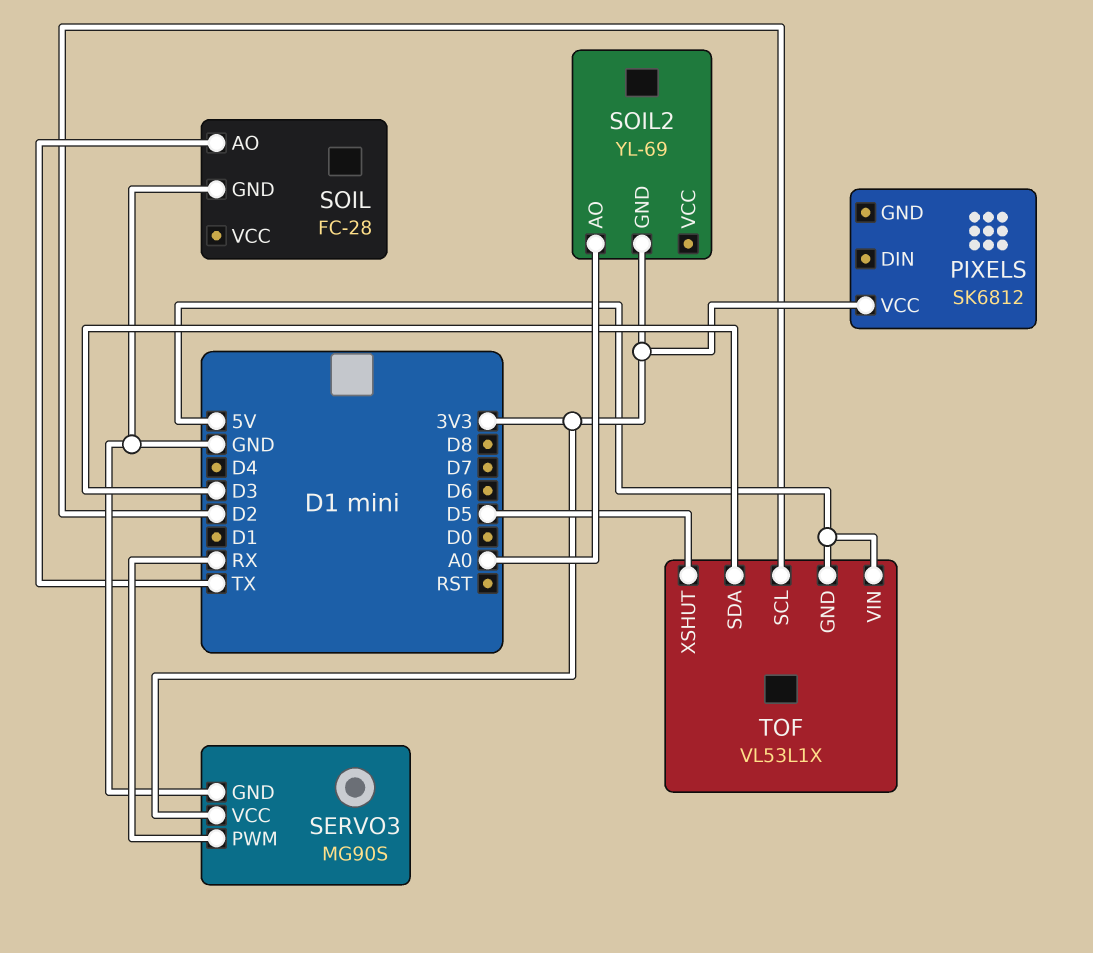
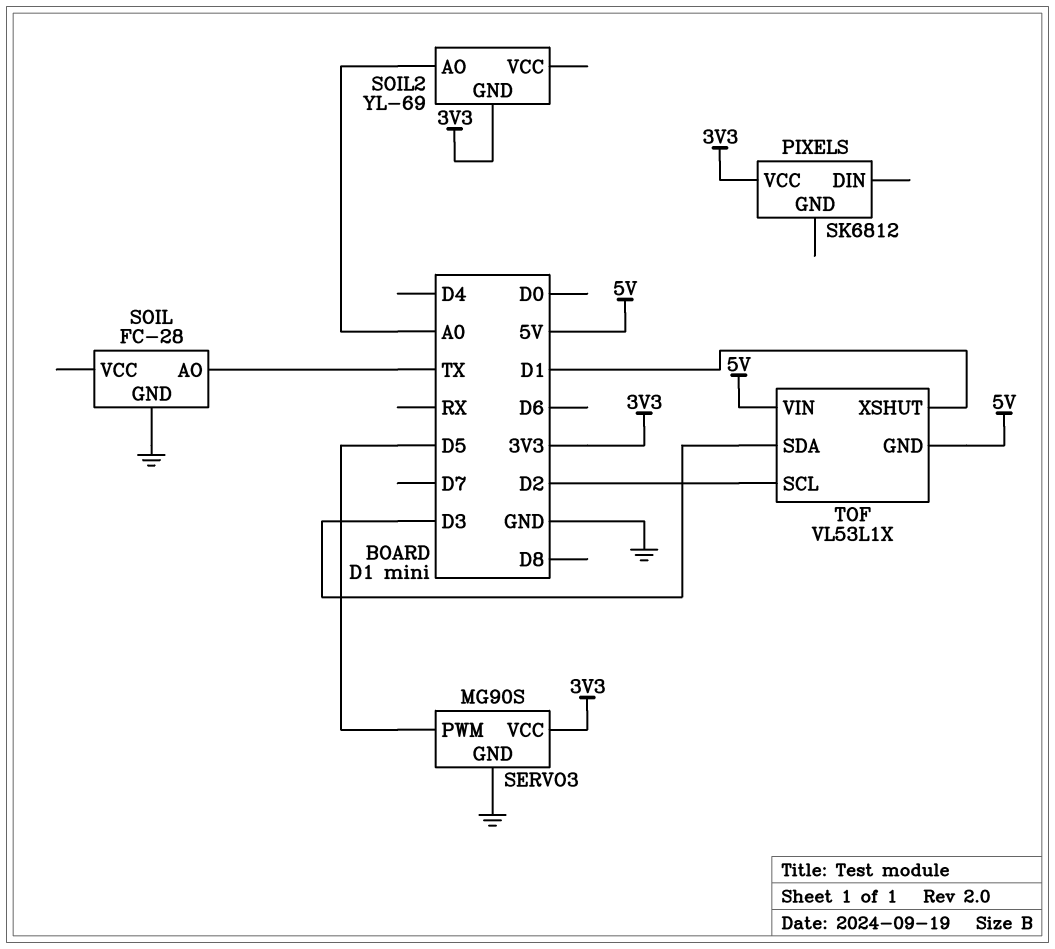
SERVO3 pin PWM: RX -> D5
TOF pin XSHUT: D5 -> D1

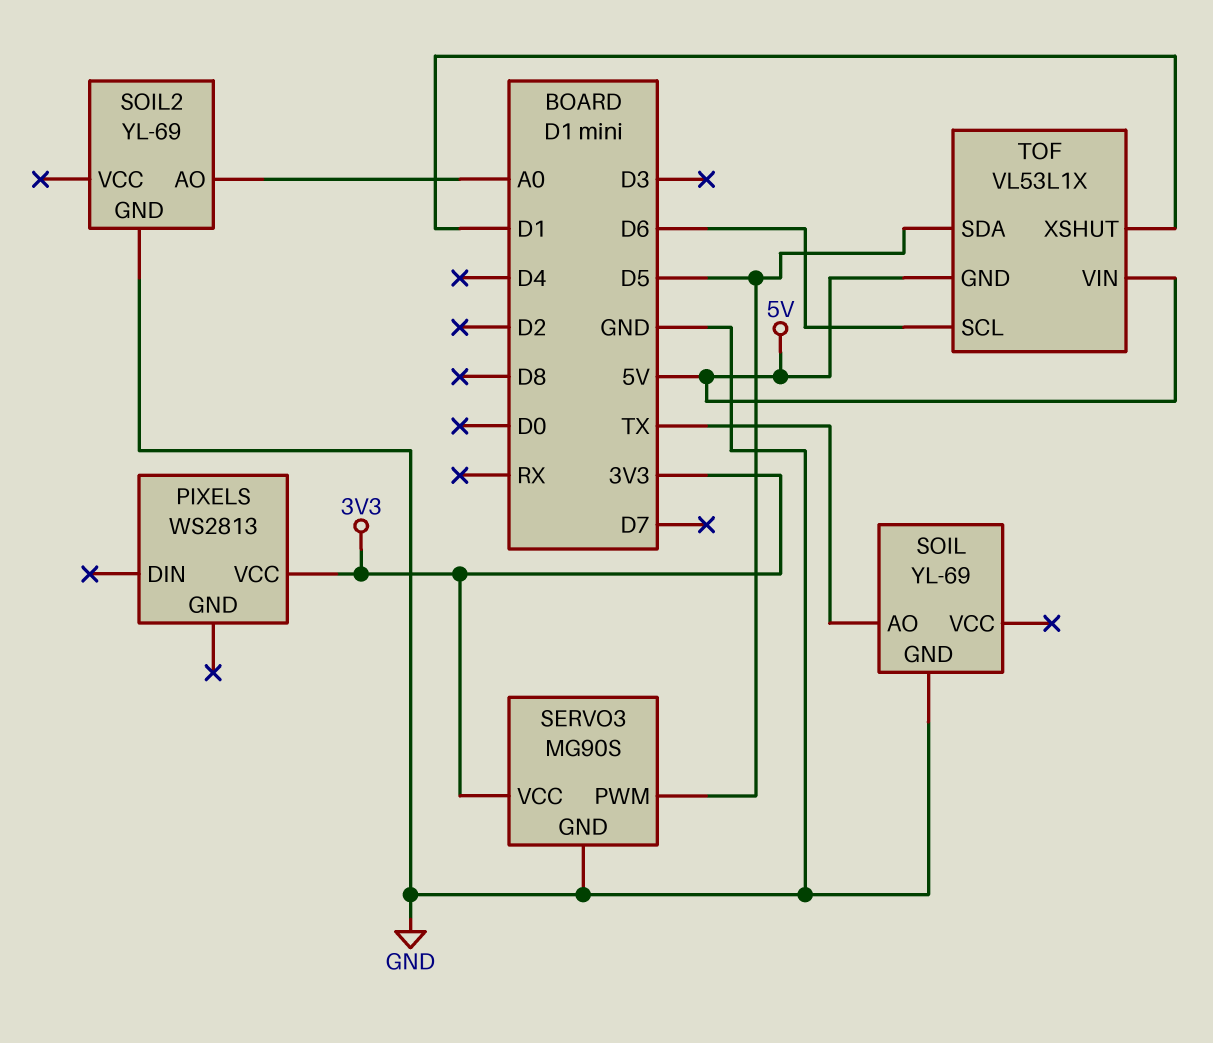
PIXELS: SK6812 -> WS2813
SOIL: FC-28 -> YL-69
SOIL2 pin GND: 3V3 -> GND
TOF pin SCL: D2 -> D6
TOF pin SDA: D3 -> D5

